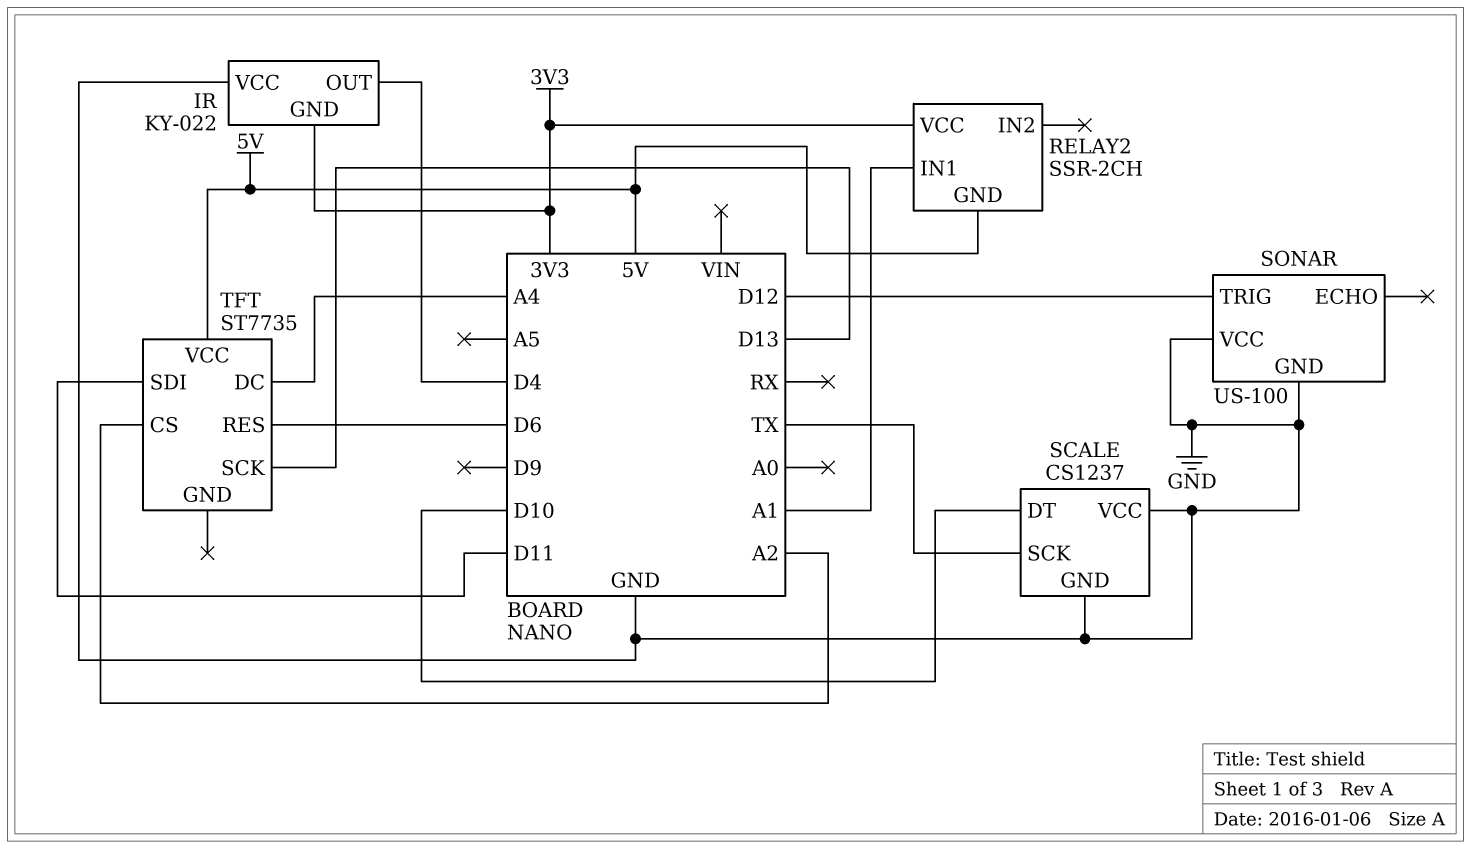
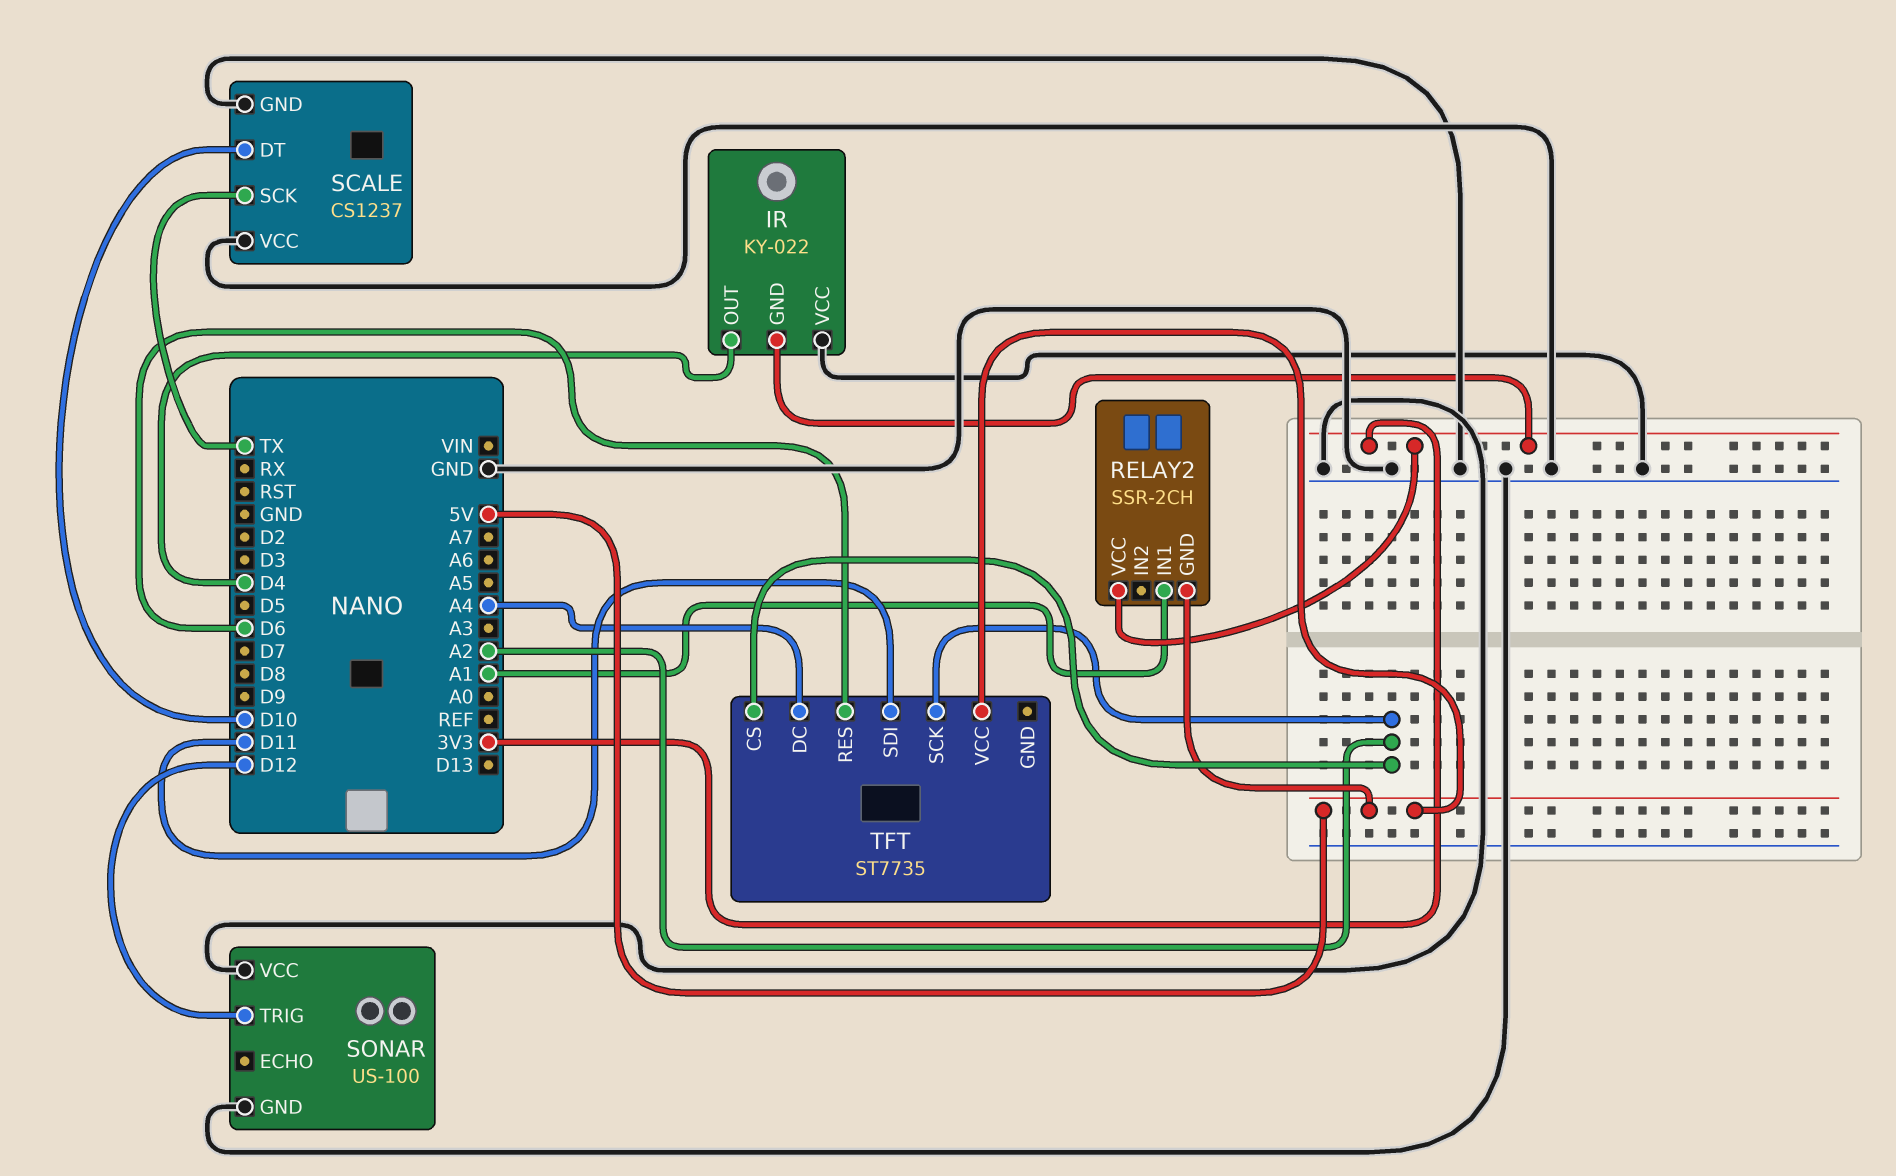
TFT pin SCK: D13 -> A2

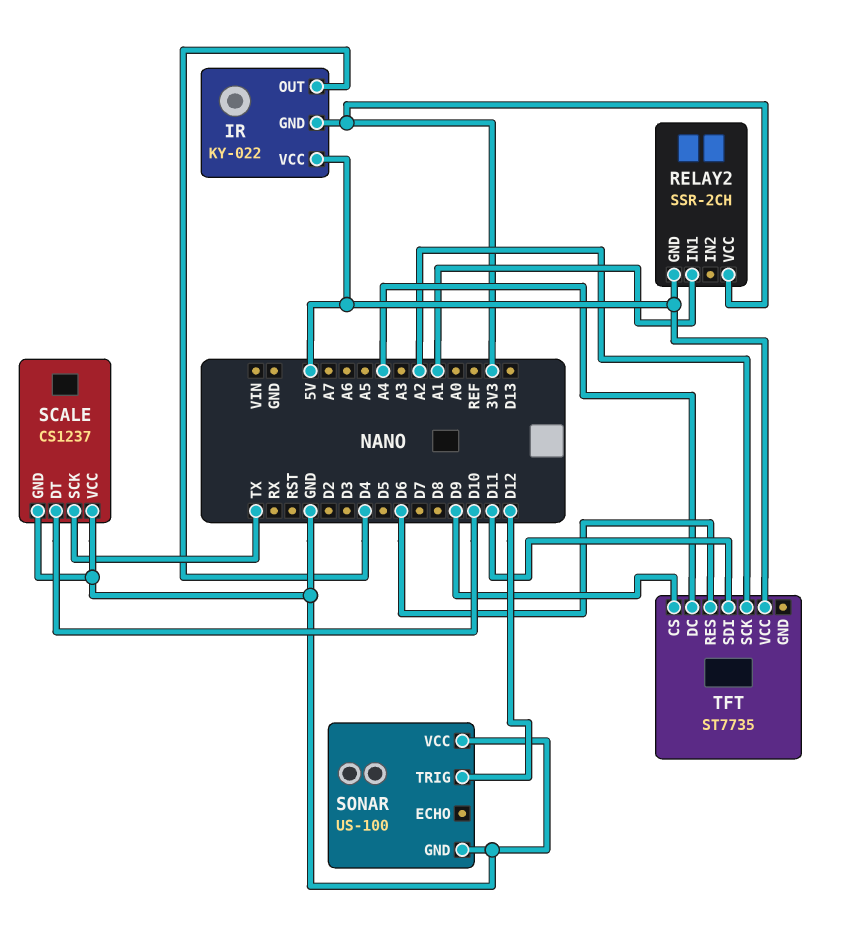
IR pin VCC: GND -> 5V
TFT pin CS: A2 -> D9

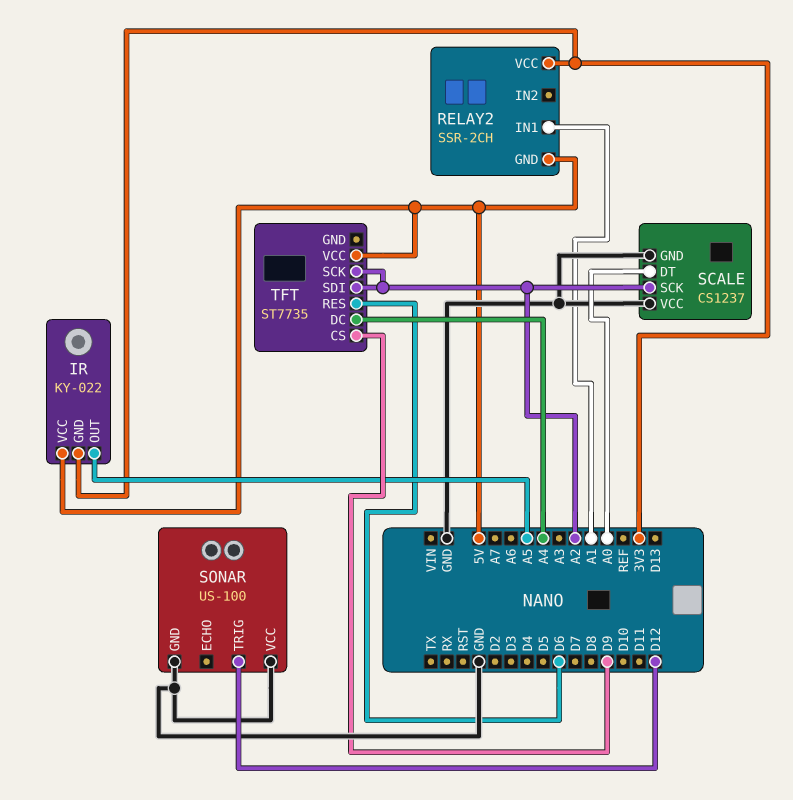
IR pin OUT: D4 -> A5
SCALE pin DT: D10 -> A0
SCALE pin SCK: TX -> A2
TFT pin SDI: D11 -> A2

